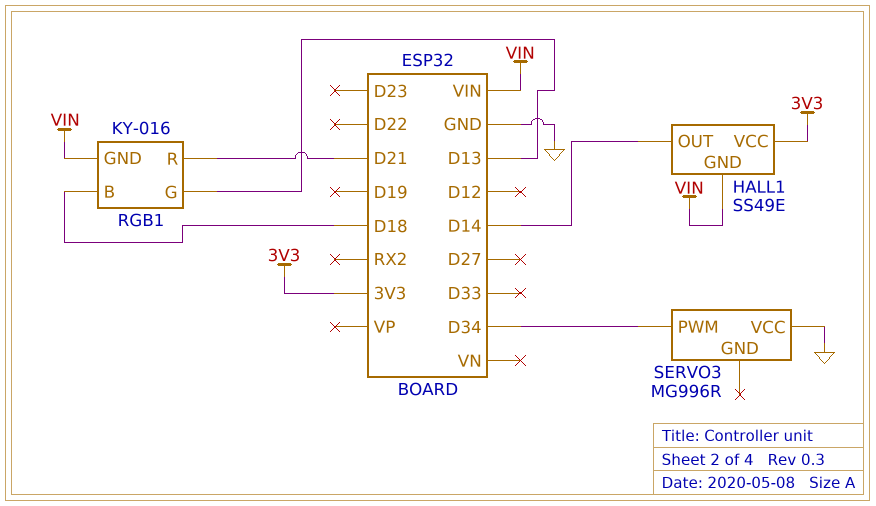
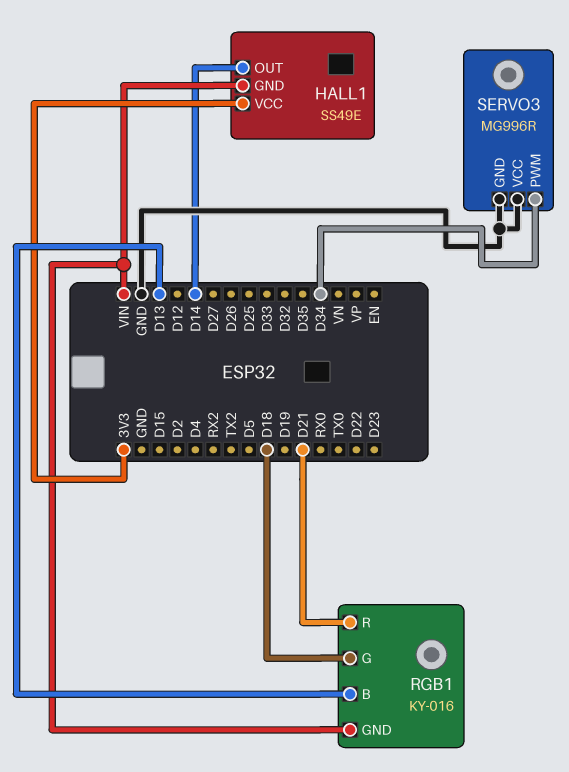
RGB1 pin B: D18 -> D13
RGB1 pin G: D13 -> D18
SERVO3 pin GND: none -> GND

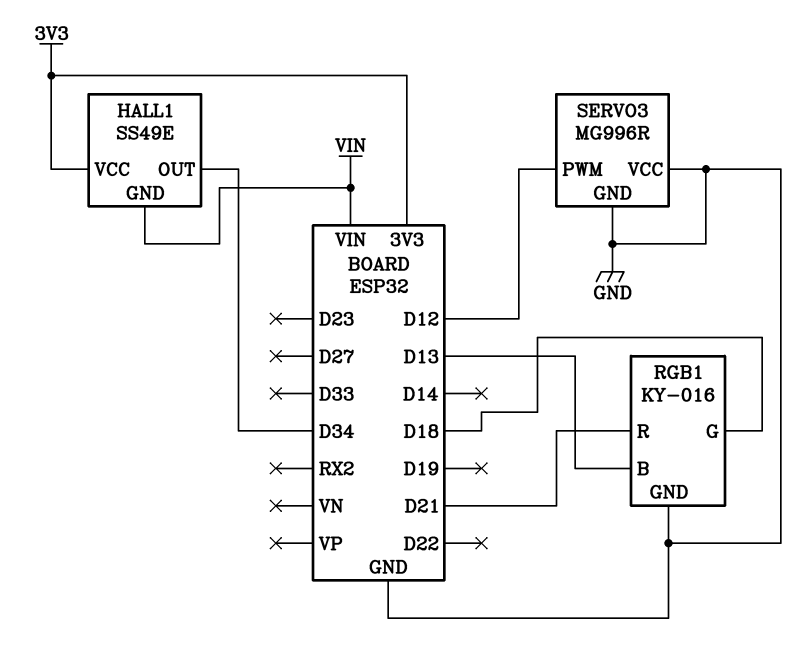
HALL1 pin OUT: D14 -> D34
RGB1 pin GND: VIN -> GND
SERVO3 pin PWM: D34 -> D12

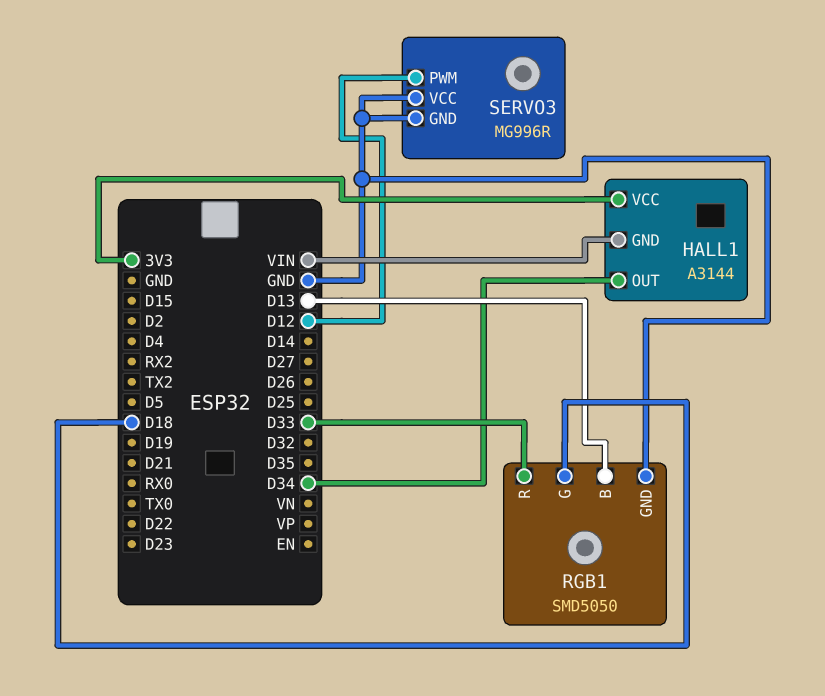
HALL1: SS49E -> A3144
RGB1: KY-016 -> SMD5050
RGB1 pin R: D21 -> D33

